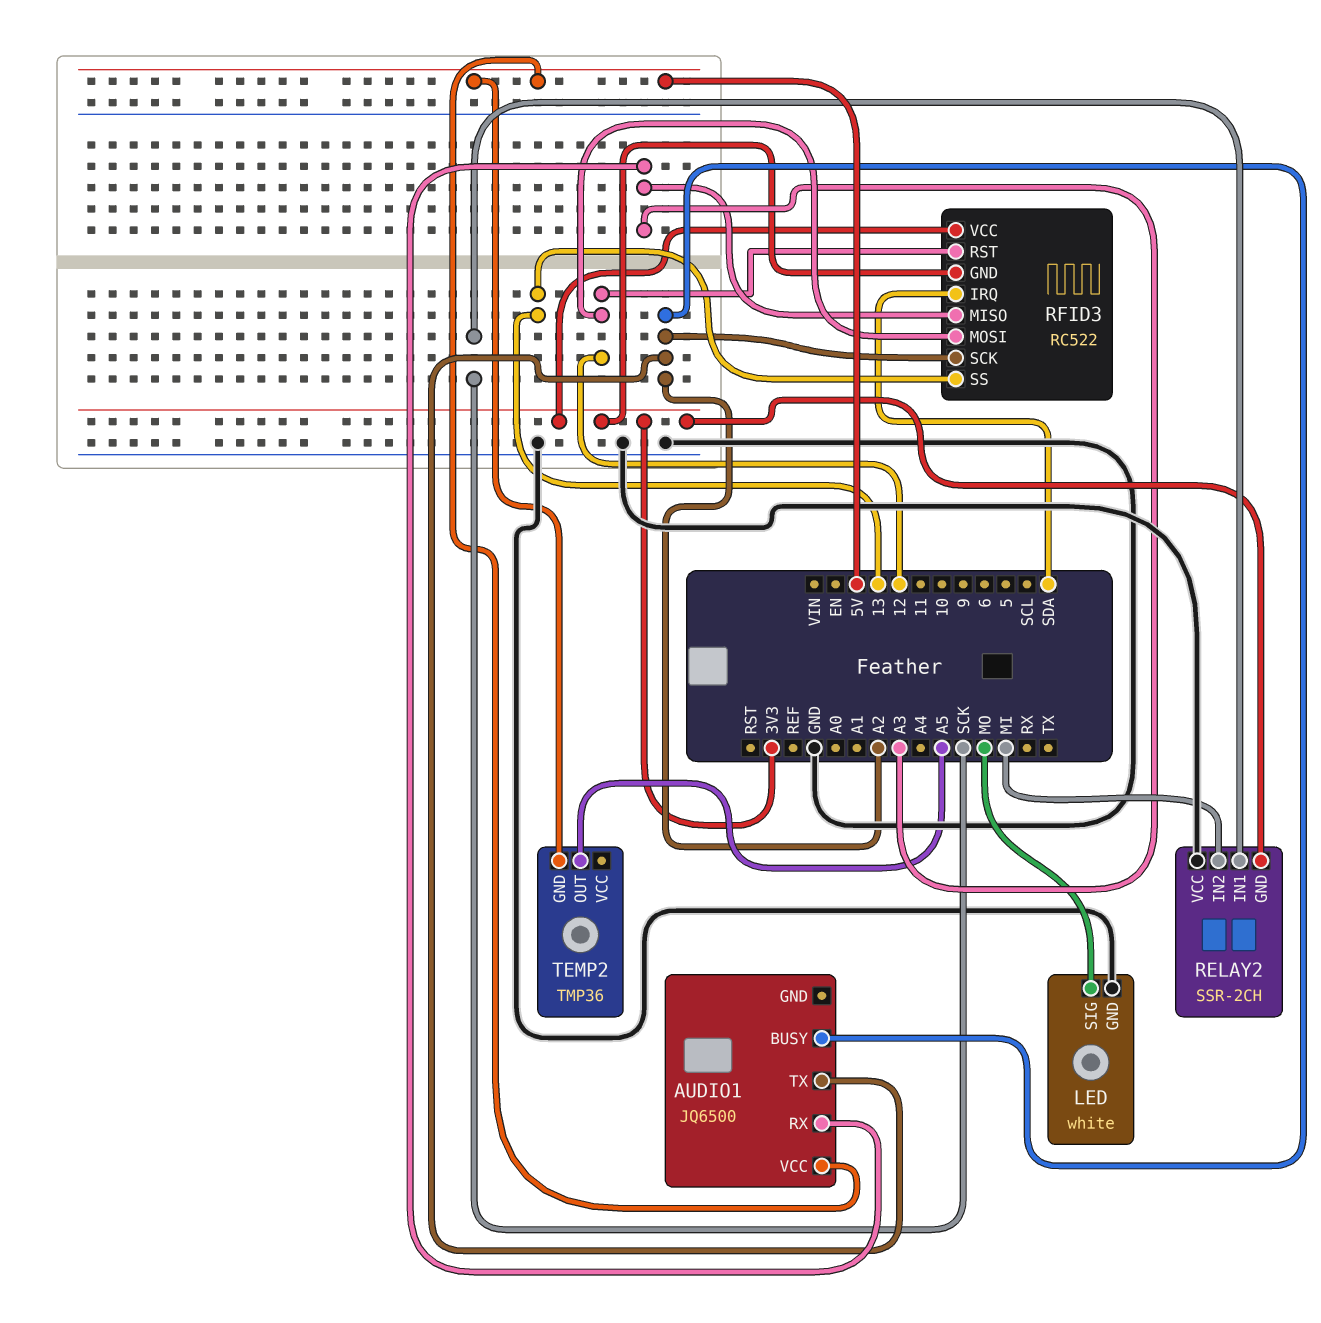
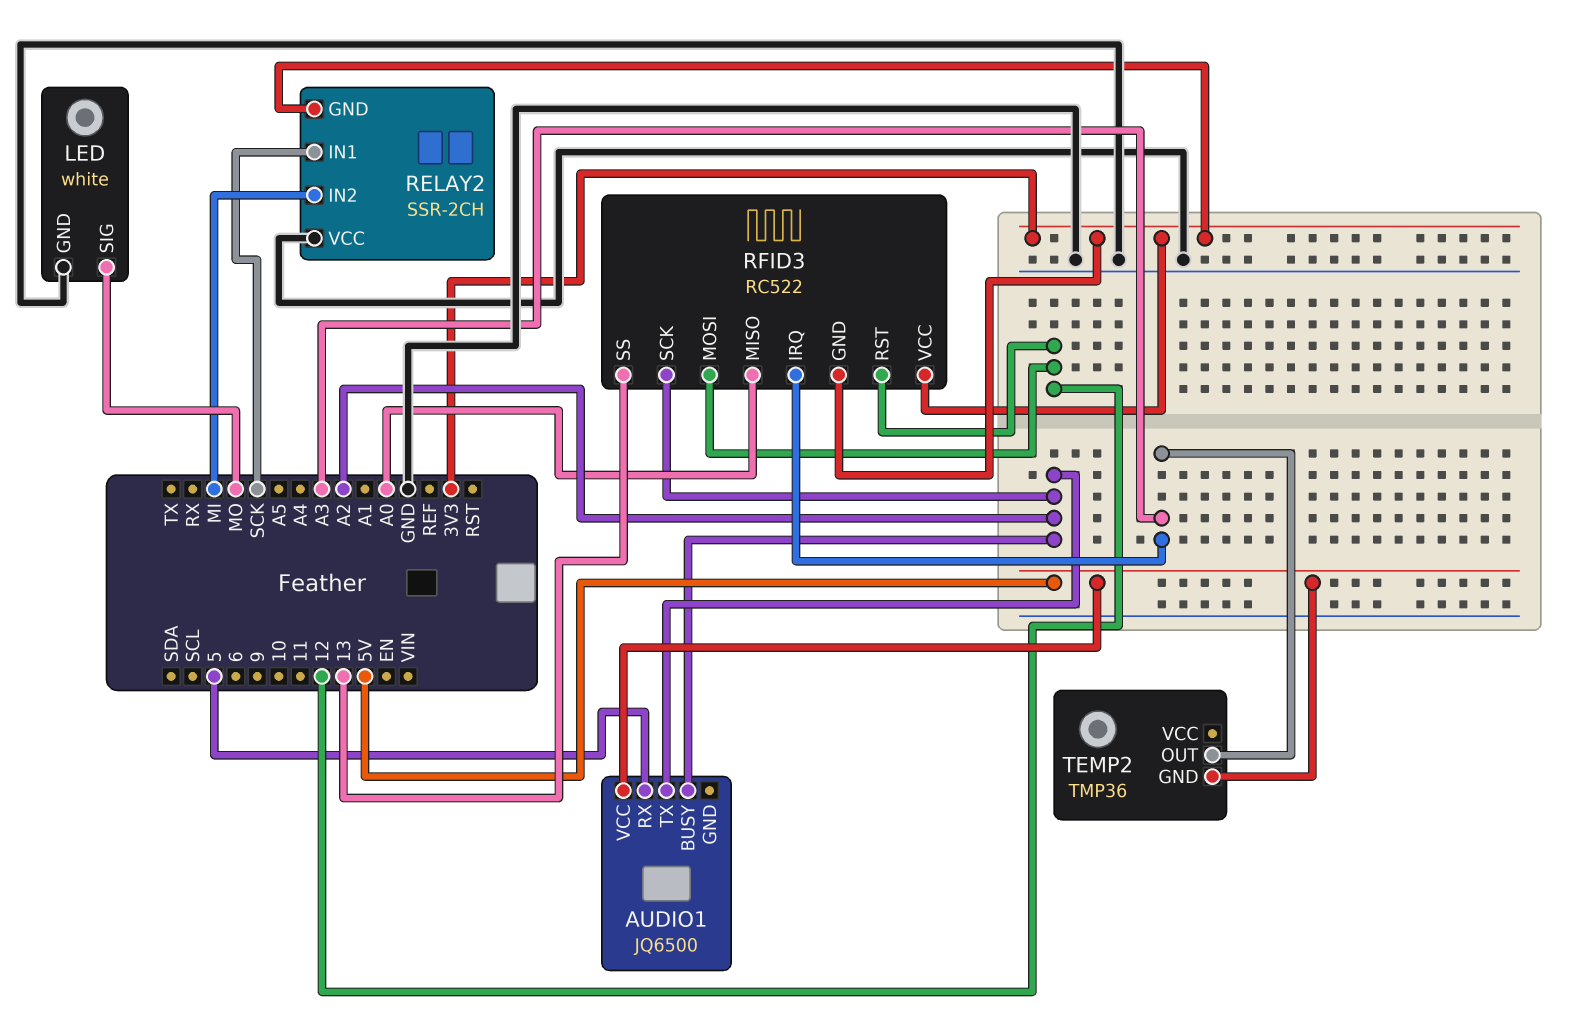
AUDIO1 pin RX: A3 -> 5
RFID3 pin IRQ: SDA -> A3
RFID3 pin MISO: A3 -> A0
TEMP2 pin OUT: A5 -> A3

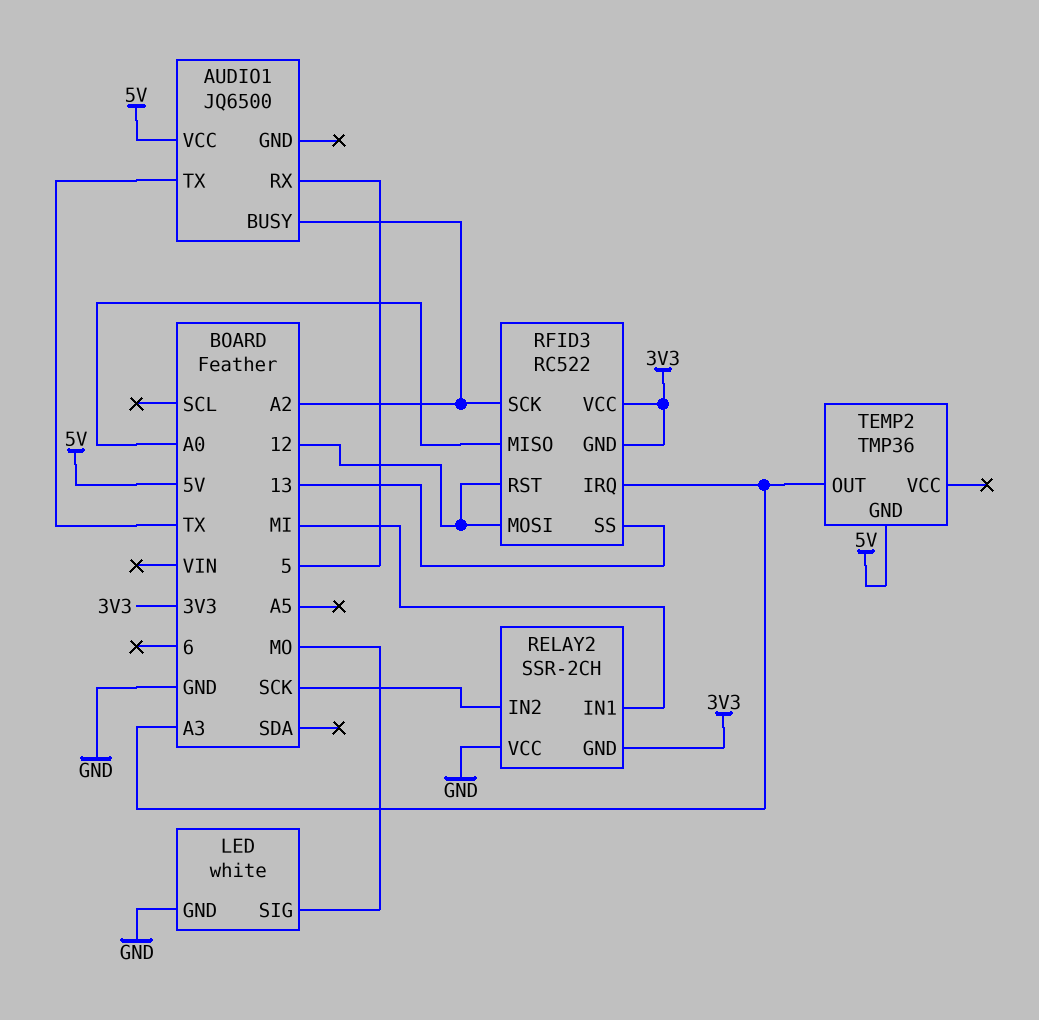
AUDIO1 pin TX: A2 -> TX
RELAY2 pin IN1: SCK -> MI
RELAY2 pin IN2: MI -> SCK

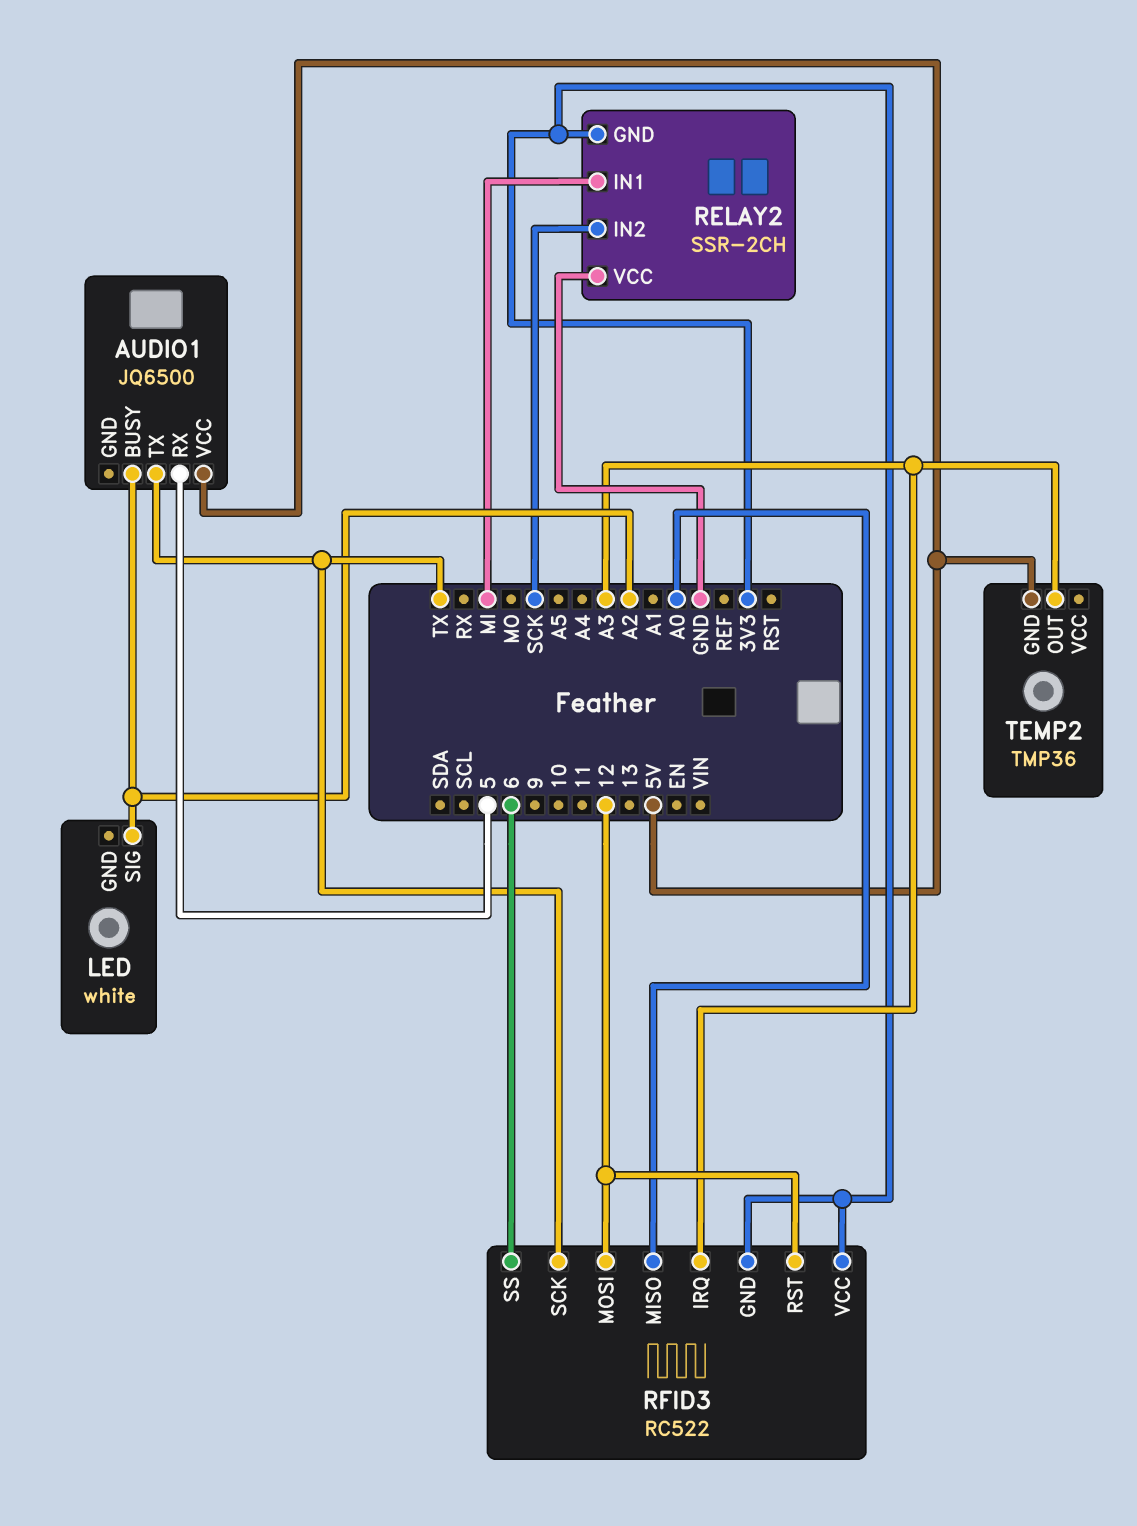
LED pin GND: GND -> none
LED pin SIG: MO -> A2
RFID3 pin SCK: A2 -> TX
RFID3 pin SS: 13 -> 6

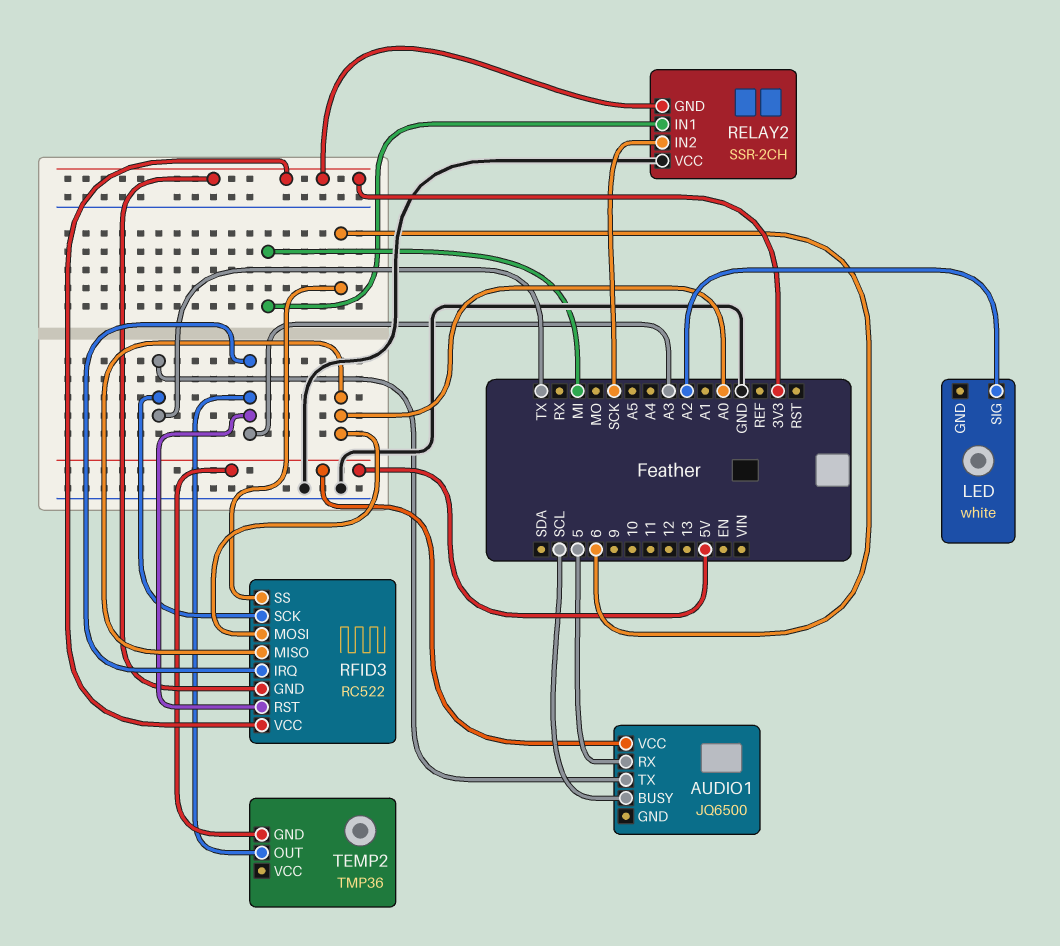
AUDIO1 pin BUSY: A2 -> SCL
RFID3 pin MOSI: 12 -> A0
RFID3 pin RST: 12 -> A3

